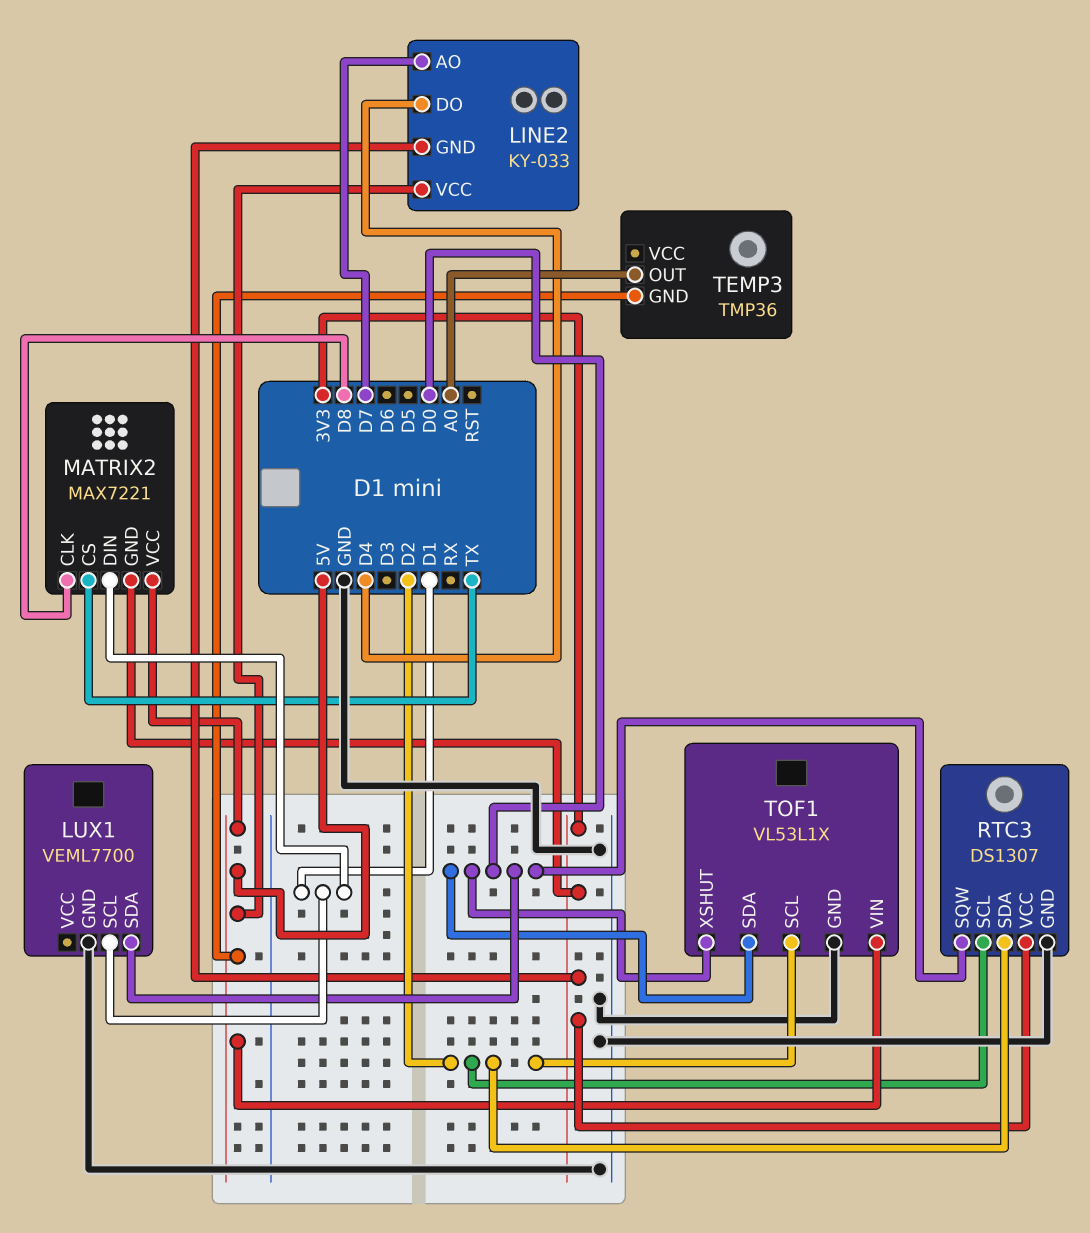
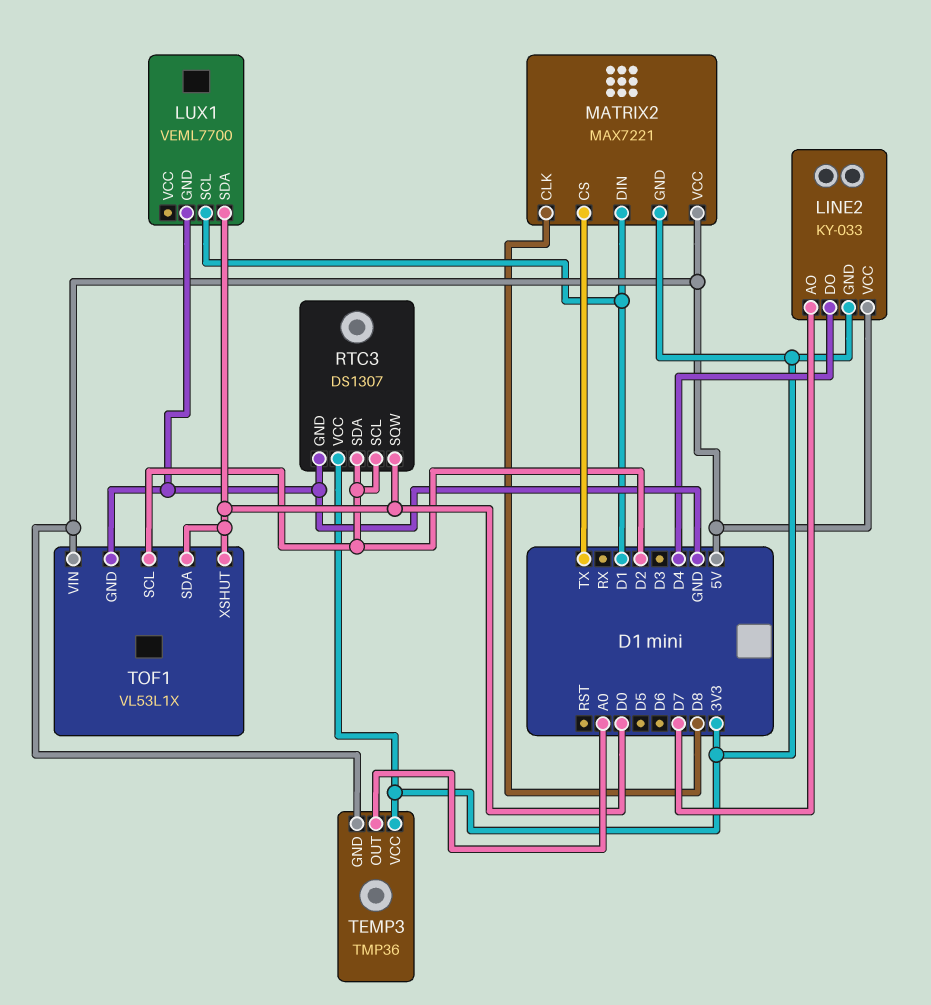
TEMP3 pin VCC: none -> 3V3

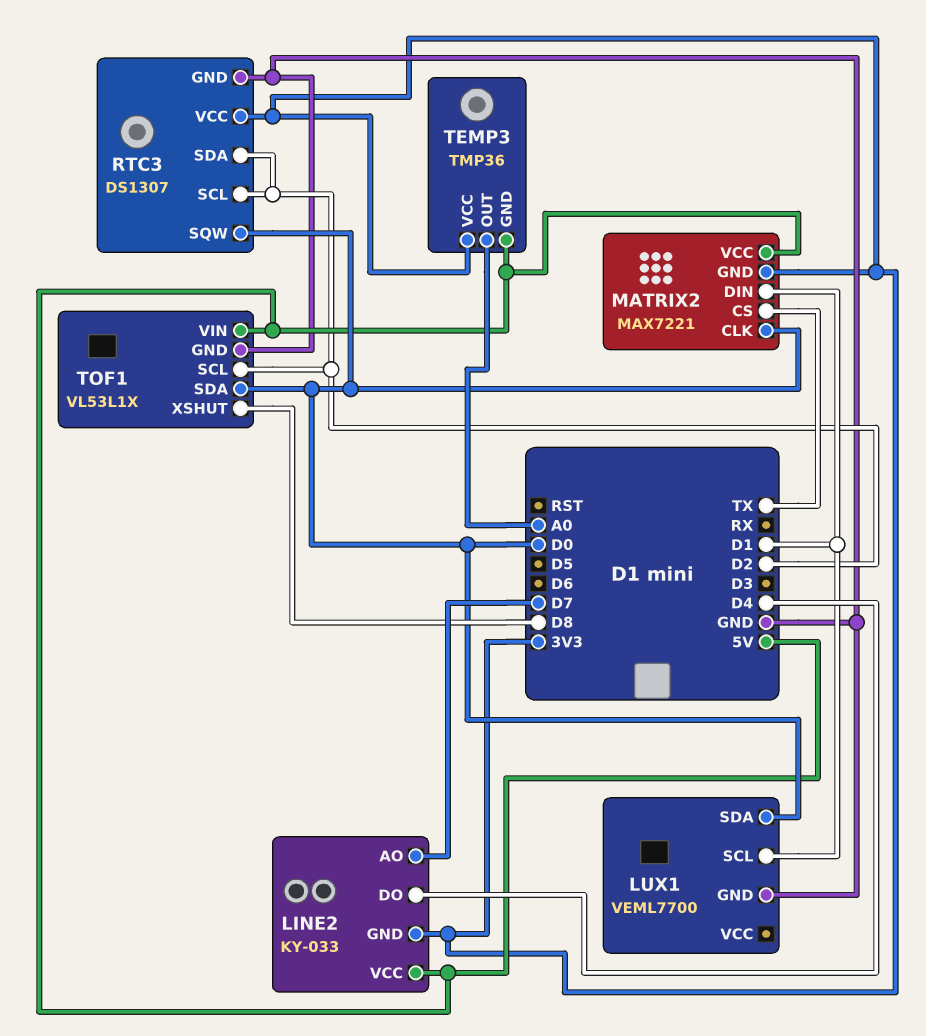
MATRIX2 pin CLK: D8 -> D0
TOF1 pin XSHUT: D0 -> D8

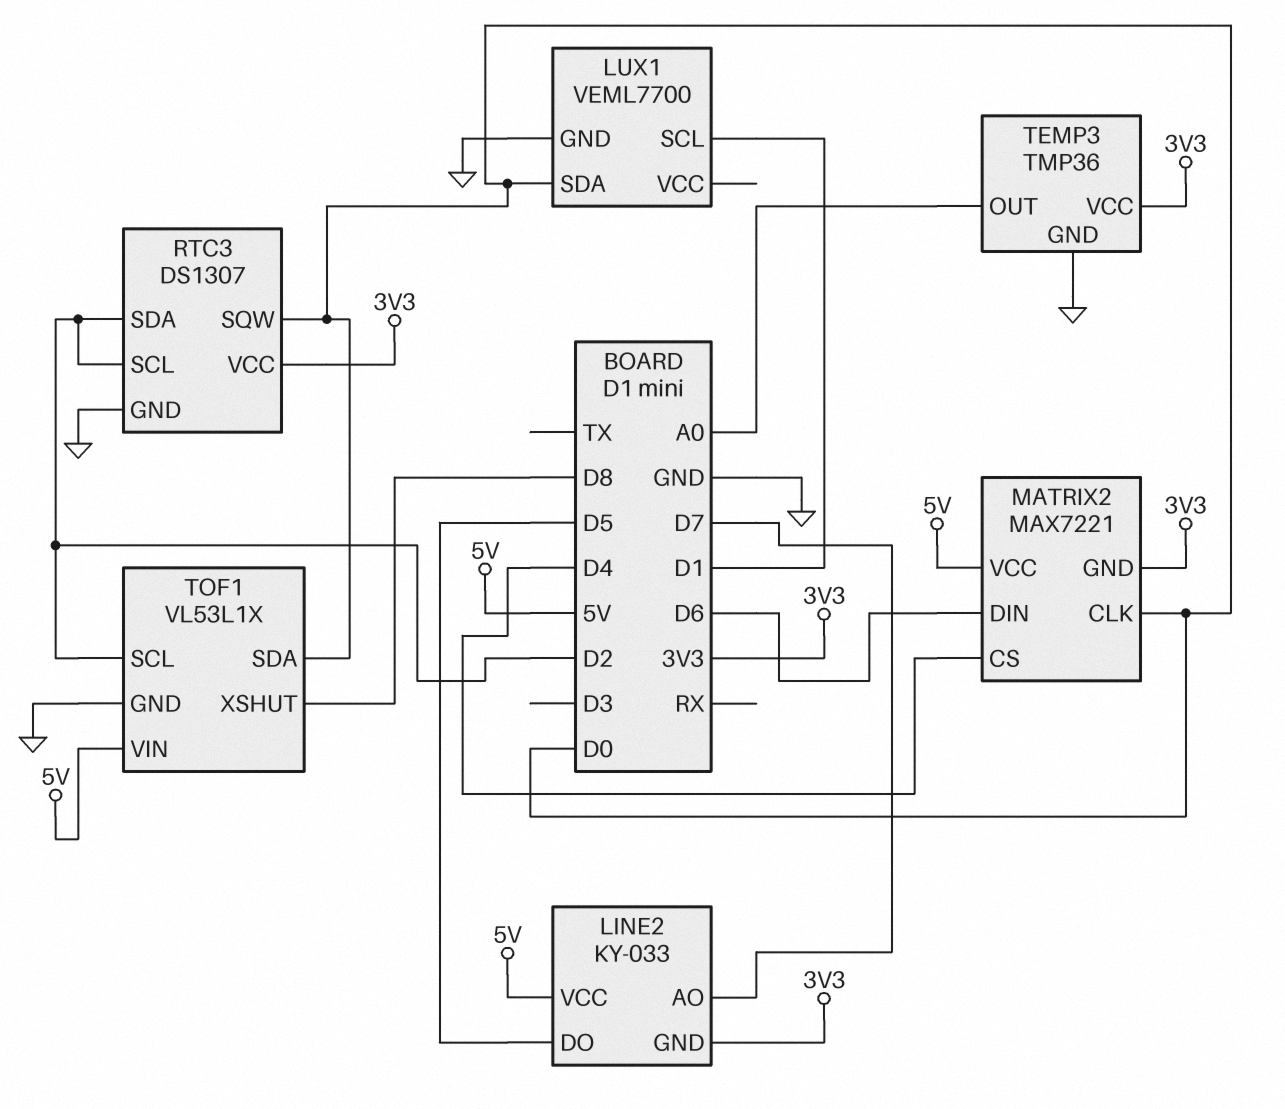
LINE2 pin DO: D4 -> D5
MATRIX2 pin CS: TX -> D4
MATRIX2 pin DIN: D1 -> D6
TEMP3 pin GND: 5V -> GND

